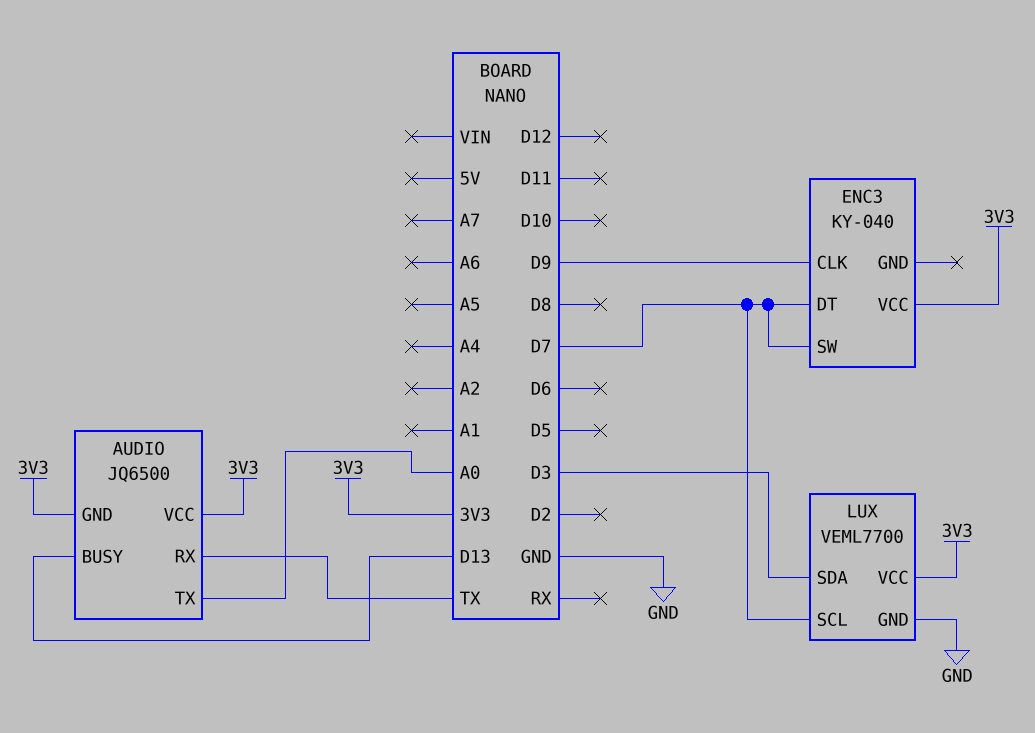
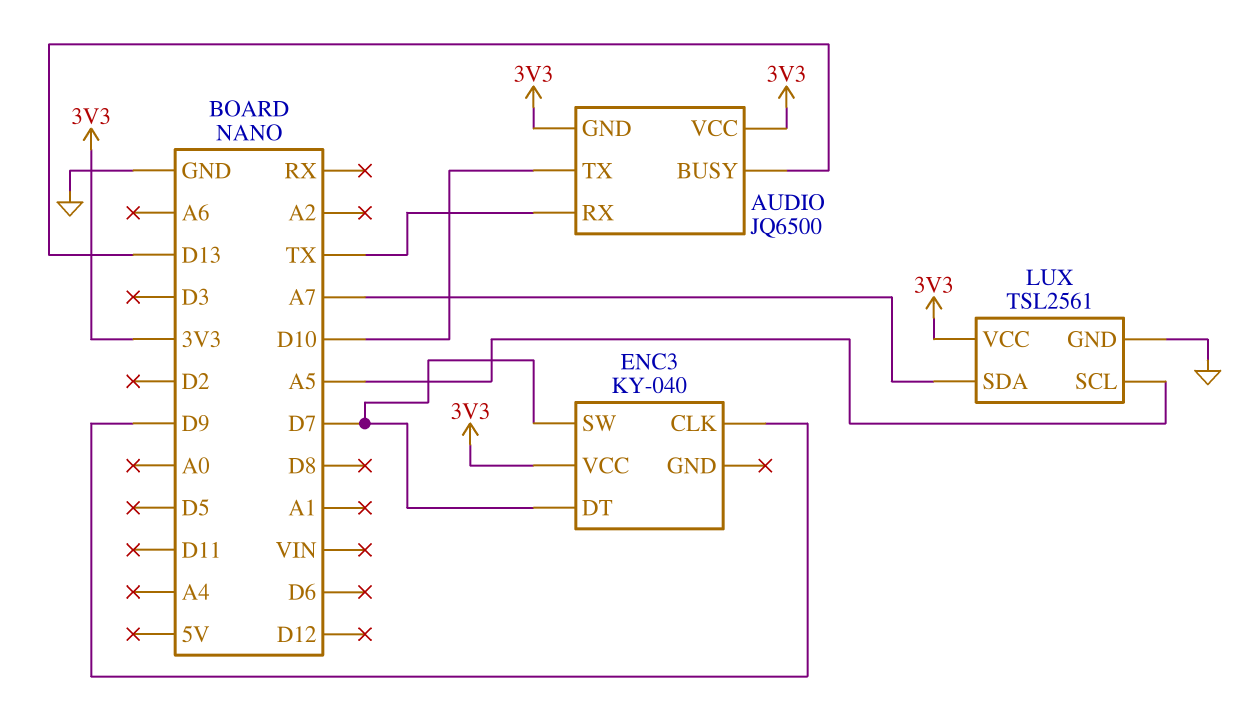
AUDIO pin TX: A0 -> D10
LUX: VEML7700 -> TSL2561
LUX pin SCL: D7 -> A5
LUX pin SDA: D3 -> A7

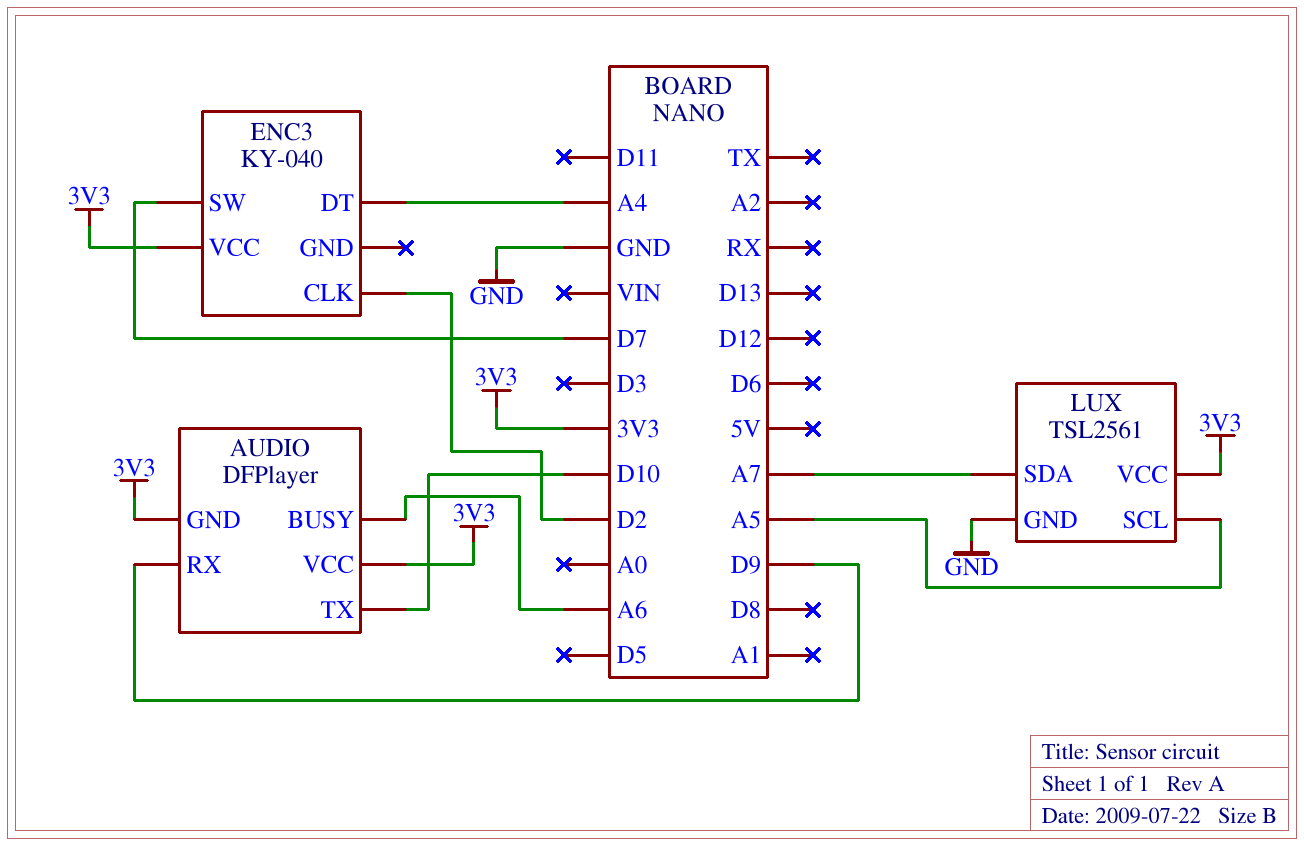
AUDIO: JQ6500 -> DFPlayer
AUDIO pin BUSY: D13 -> A6
AUDIO pin RX: TX -> D9
ENC3 pin CLK: D9 -> D2
ENC3 pin DT: D7 -> A4

